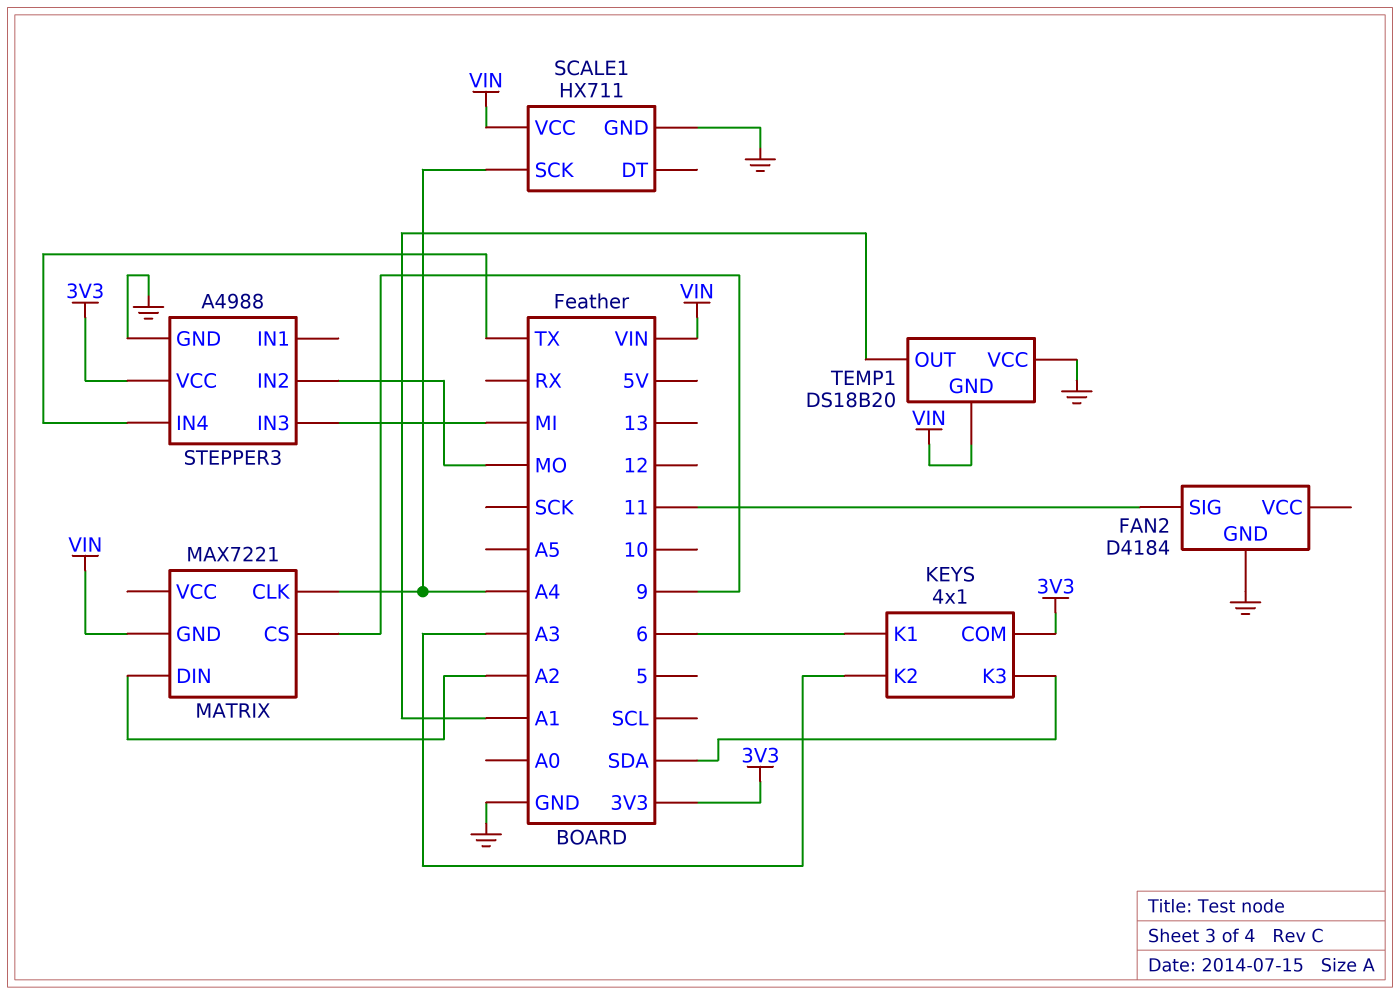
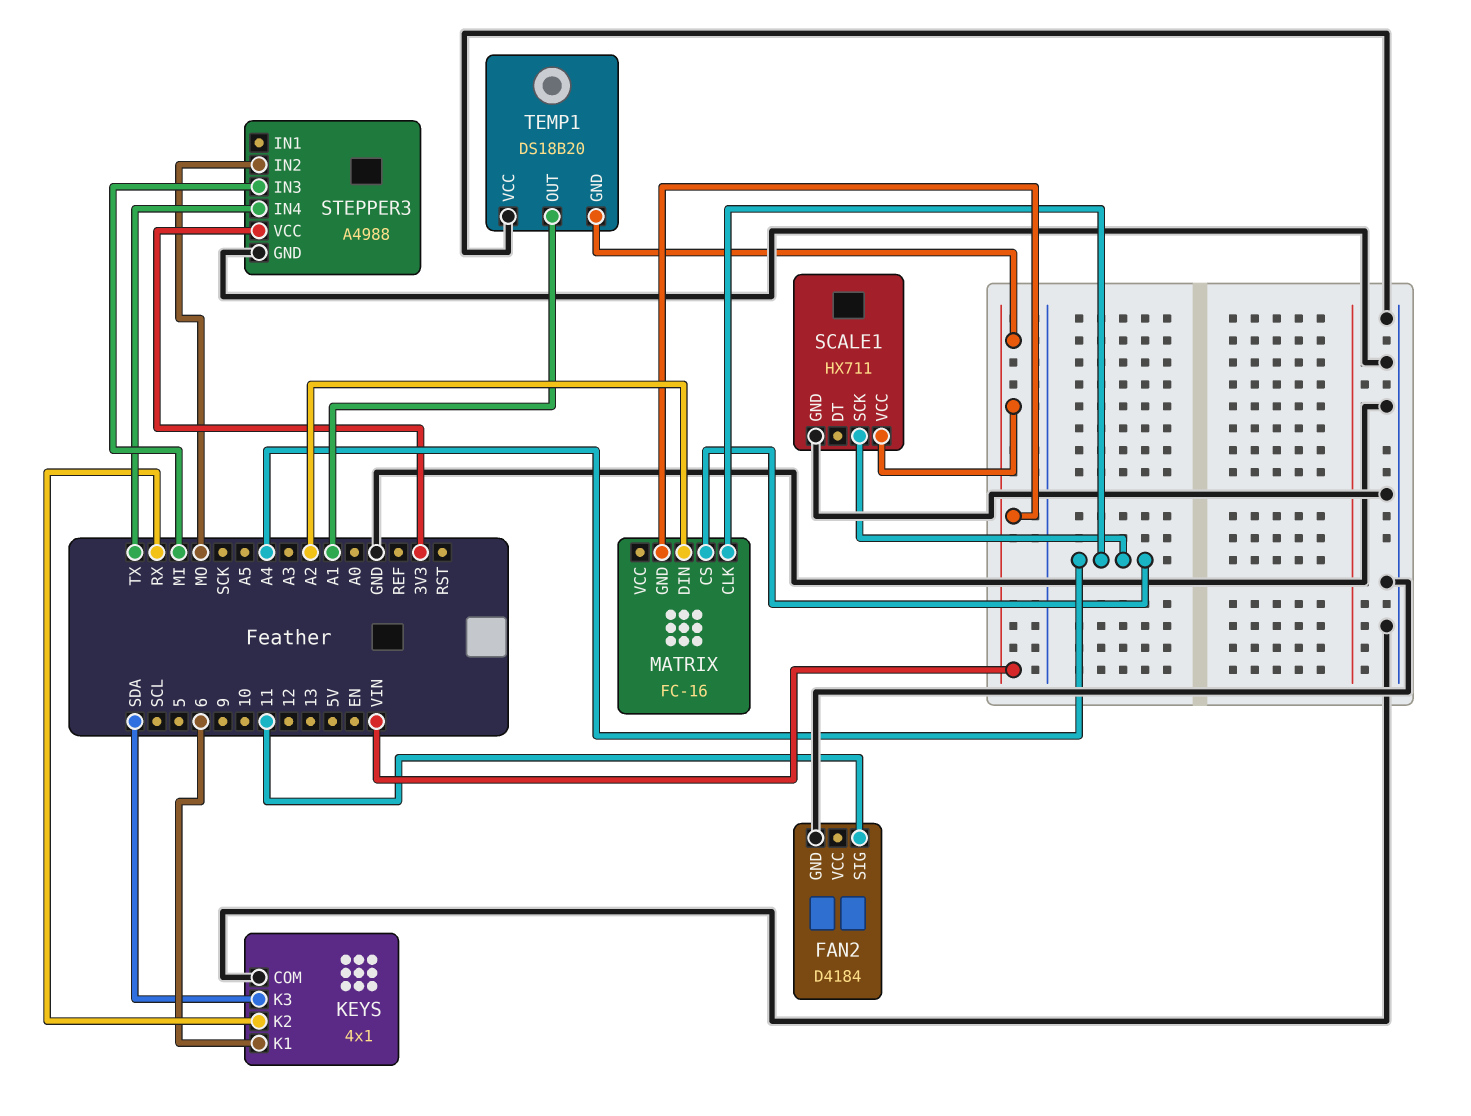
KEYS pin COM: 3V3 -> GND
KEYS pin K2: A3 -> RX
MATRIX: MAX7221 -> FC-16
MATRIX pin CS: 9 -> A4

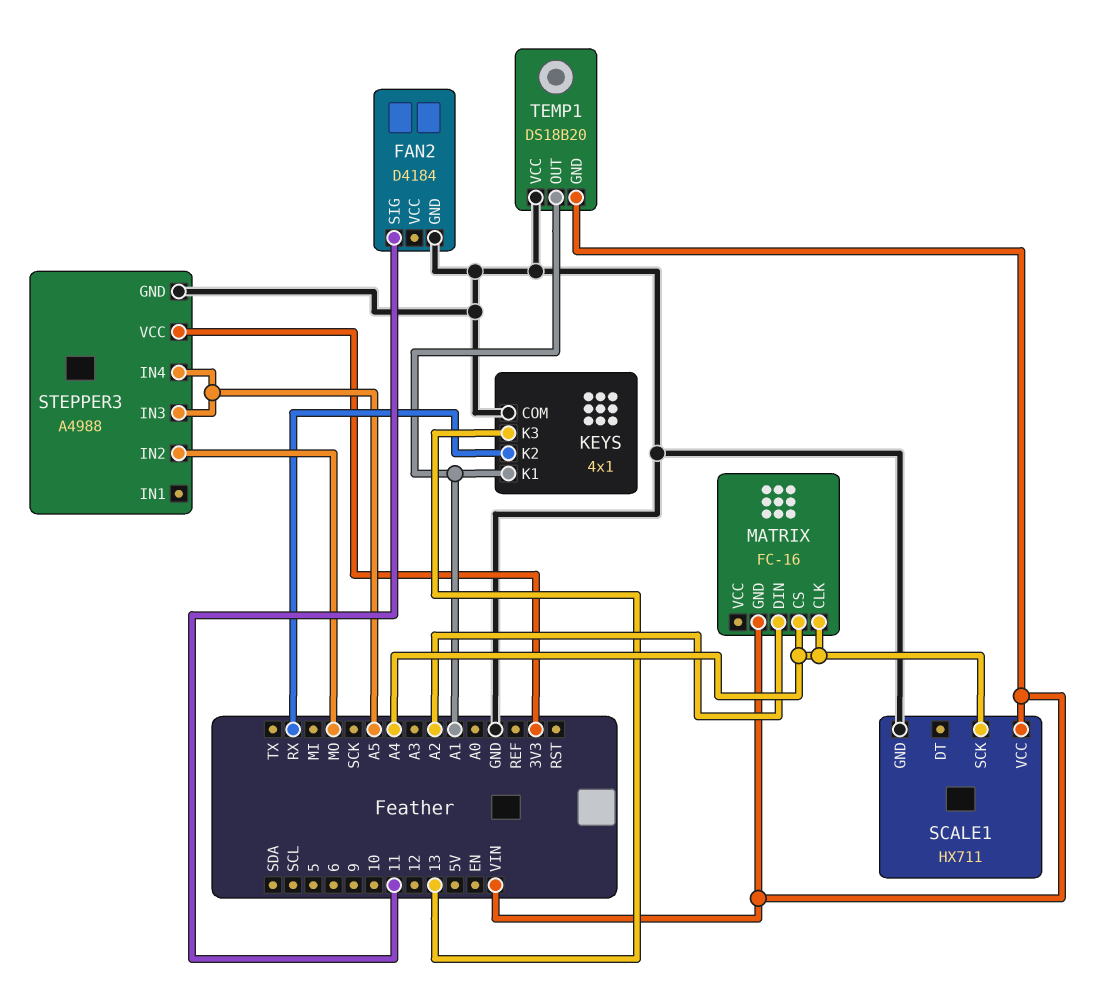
KEYS pin K1: 6 -> A1
KEYS pin K3: SDA -> 13
STEPPER3 pin IN3: MI -> A5
STEPPER3 pin IN4: TX -> A5

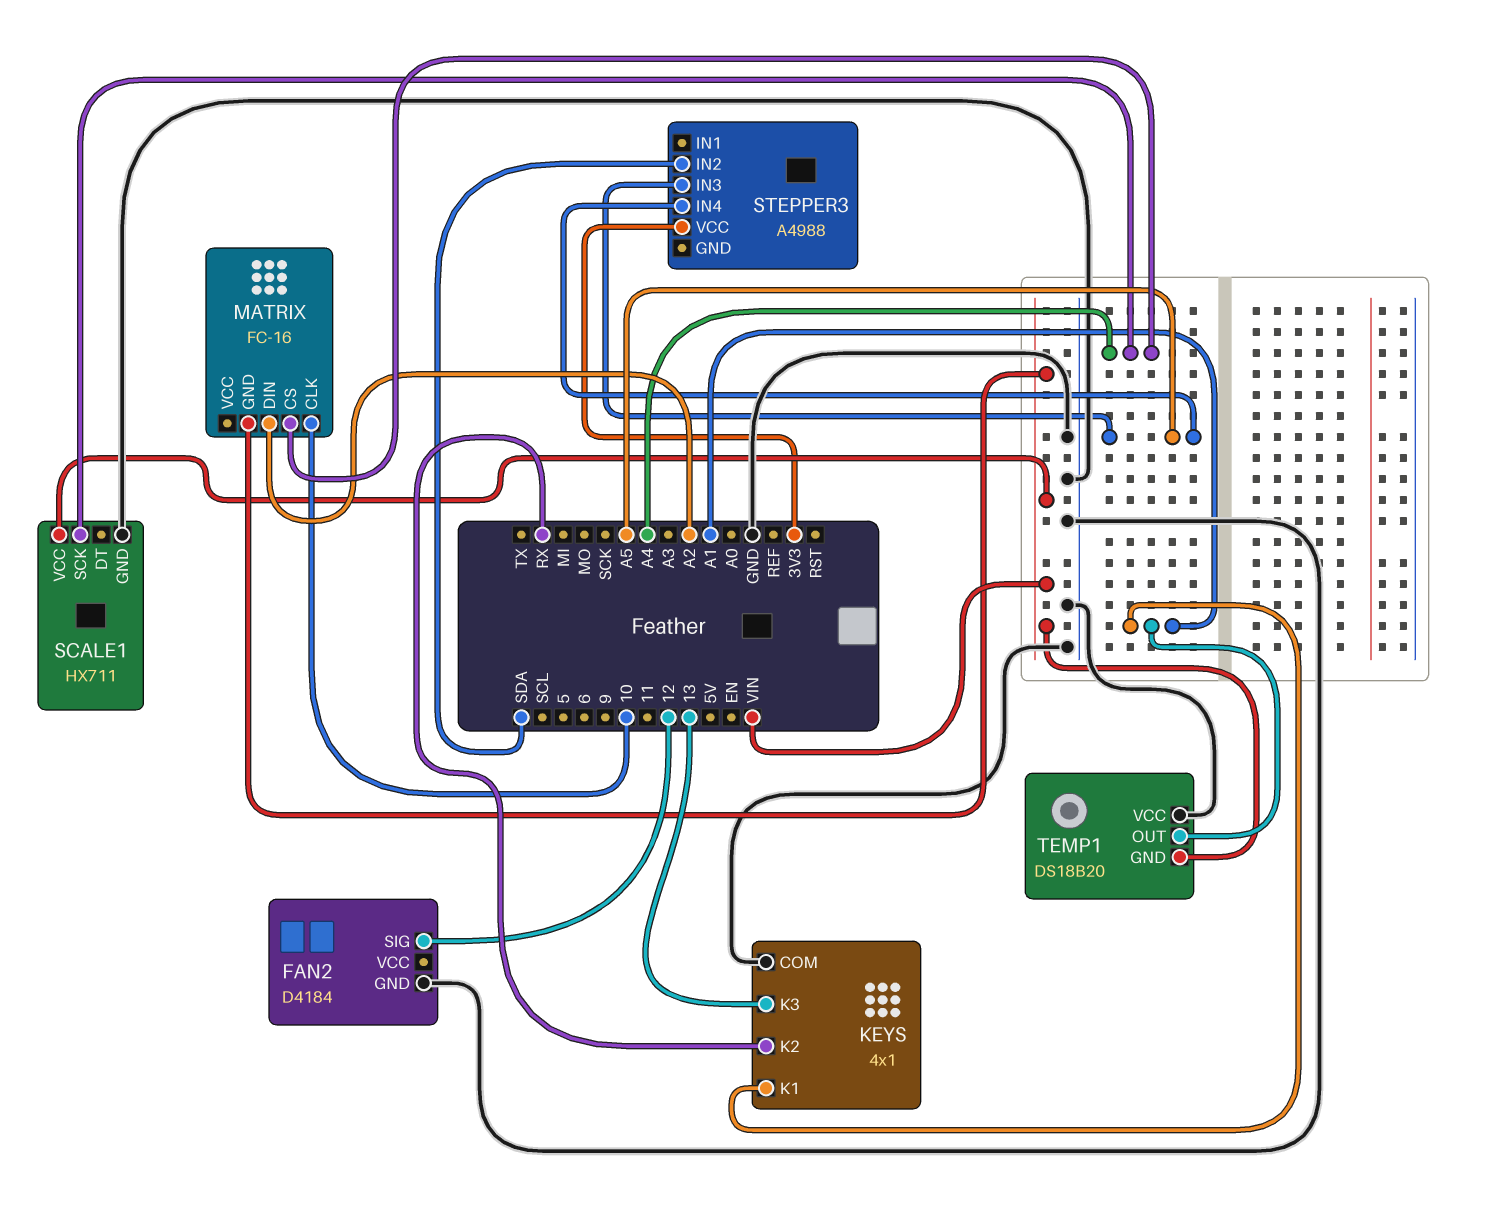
FAN2 pin SIG: 11 -> 12
MATRIX pin CLK: A4 -> 10
STEPPER3 pin GND: GND -> none
STEPPER3 pin IN2: MO -> SDA

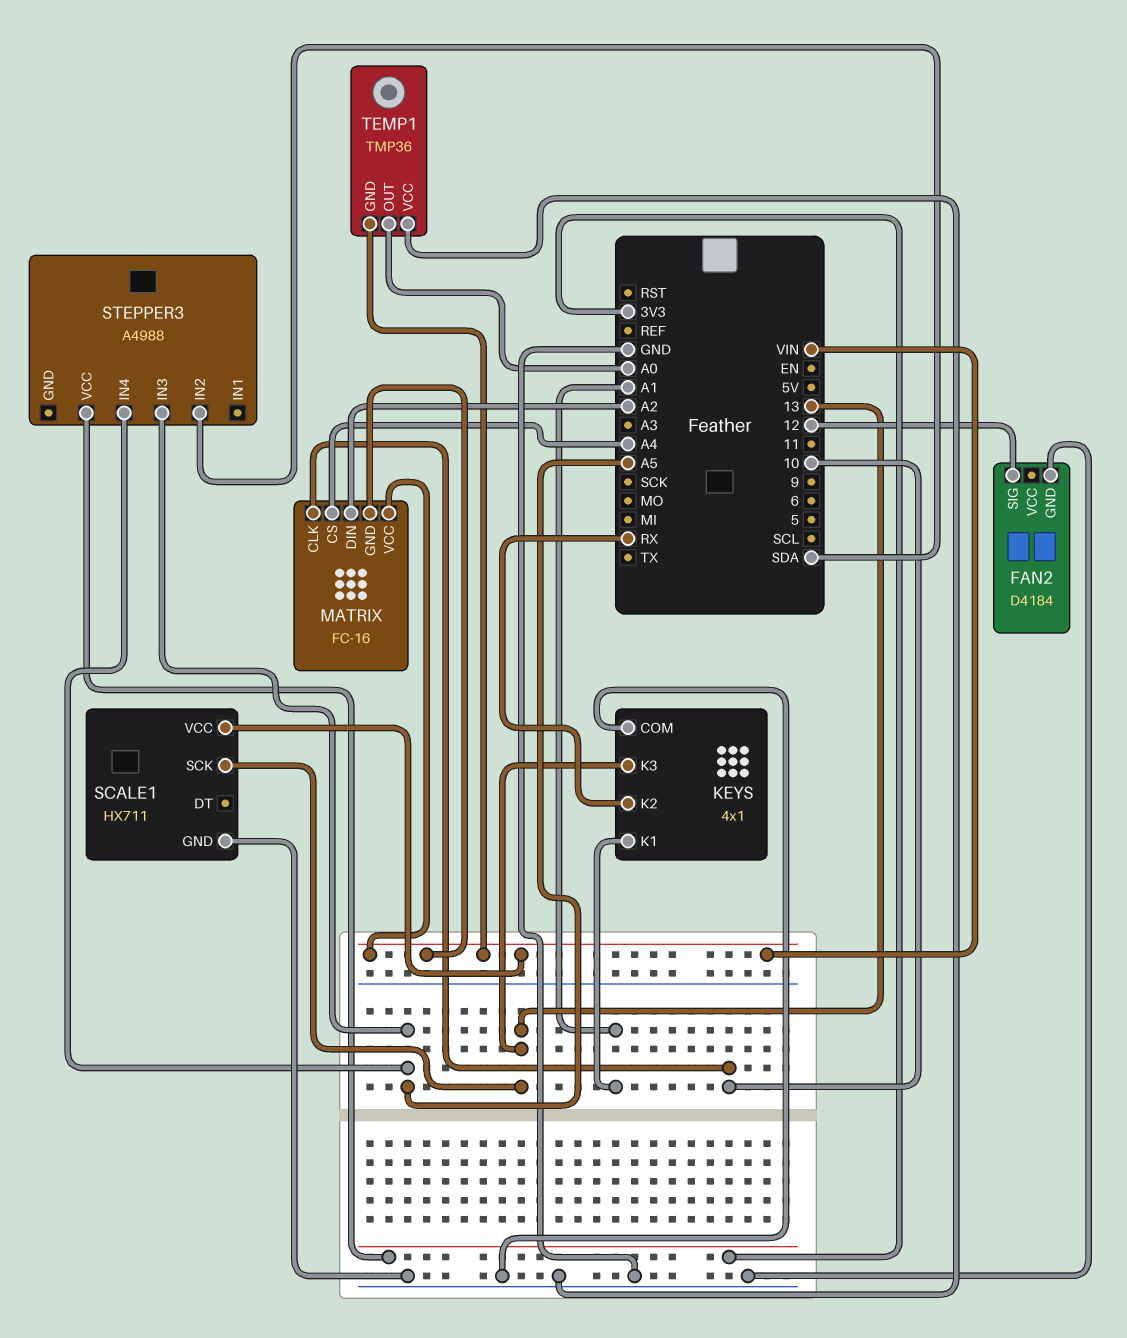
MATRIX pin VCC: none -> VIN
SCALE1 pin SCK: A4 -> 13
TEMP1: DS18B20 -> TMP36
TEMP1 pin OUT: A1 -> A0

